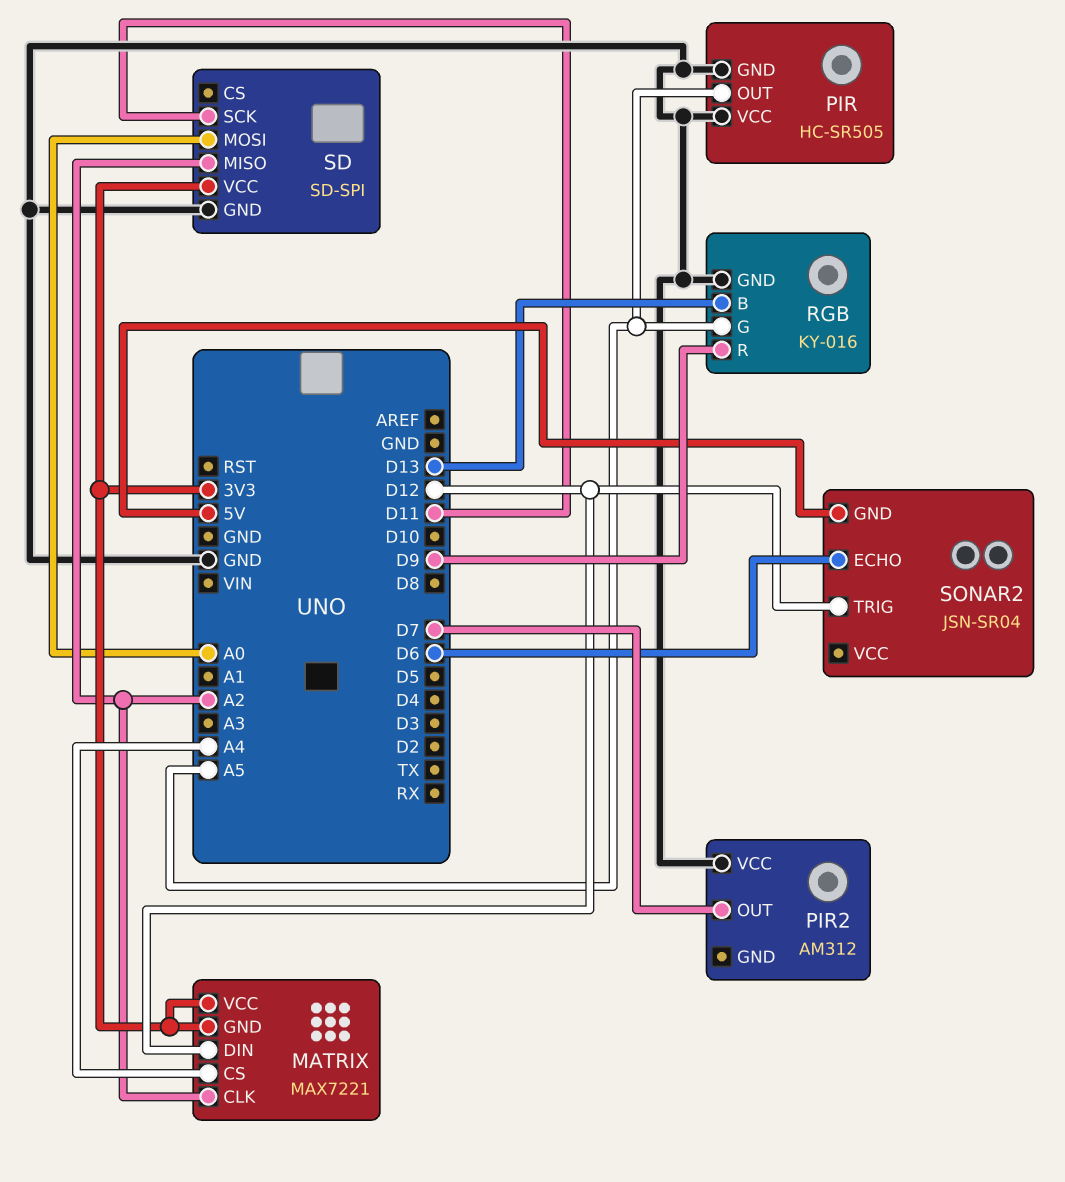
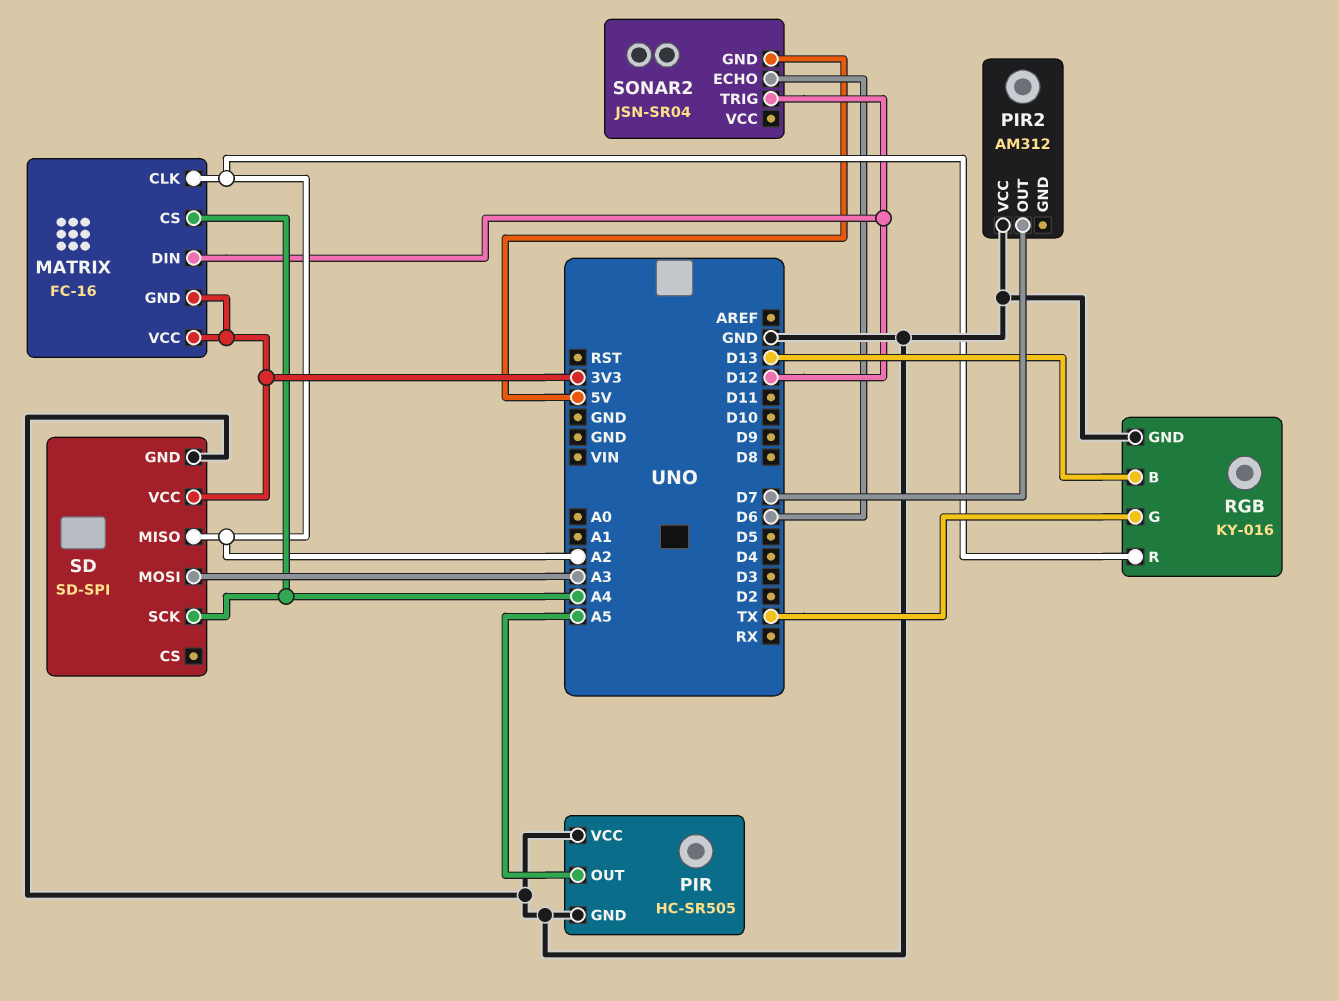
MATRIX: MAX7221 -> FC-16
RGB pin G: A5 -> TX
RGB pin R: D9 -> A2
SD pin MOSI: A0 -> A3
SD pin SCK: D11 -> A4

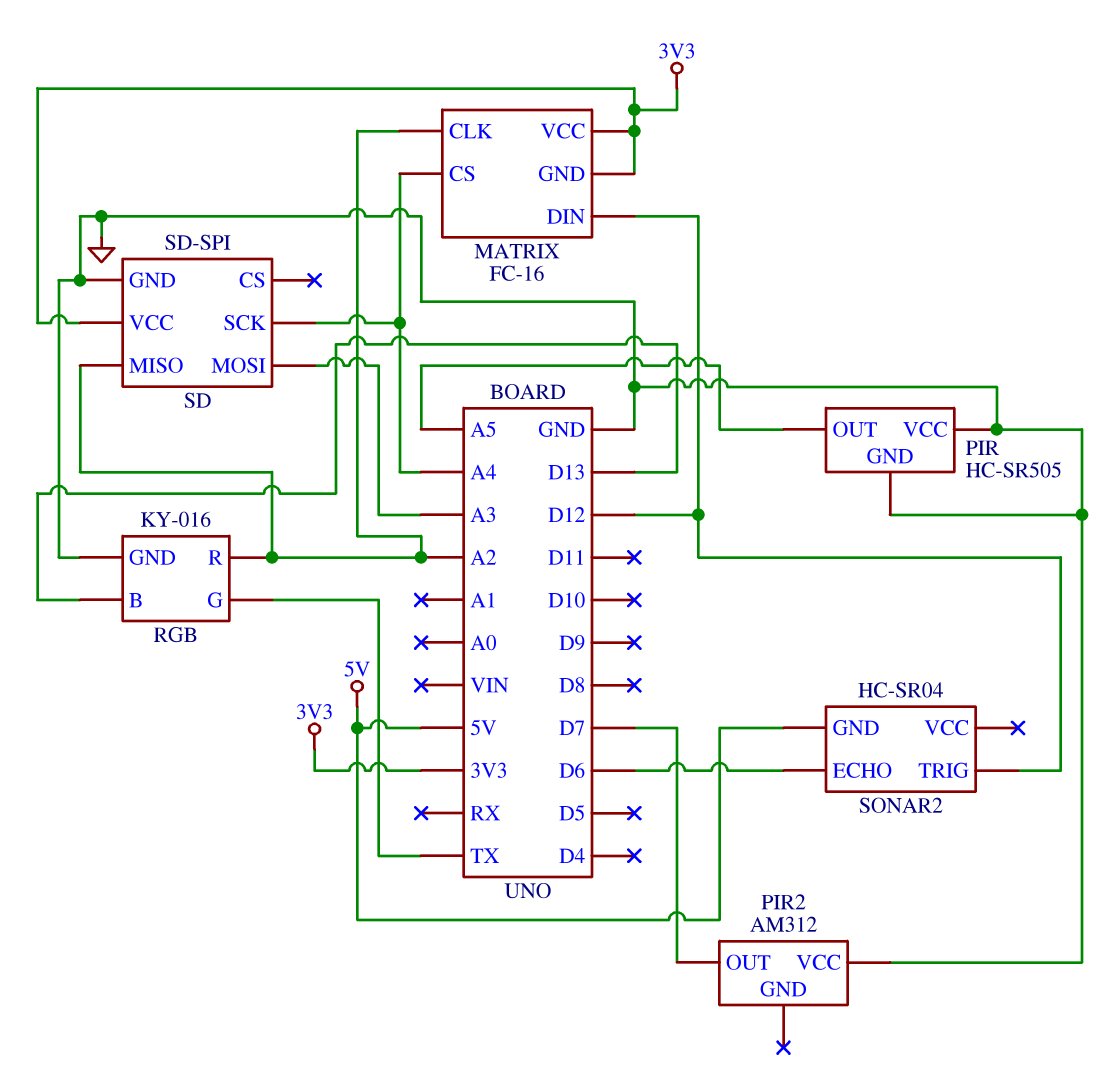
SONAR2: JSN-SR04 -> HC-SR04

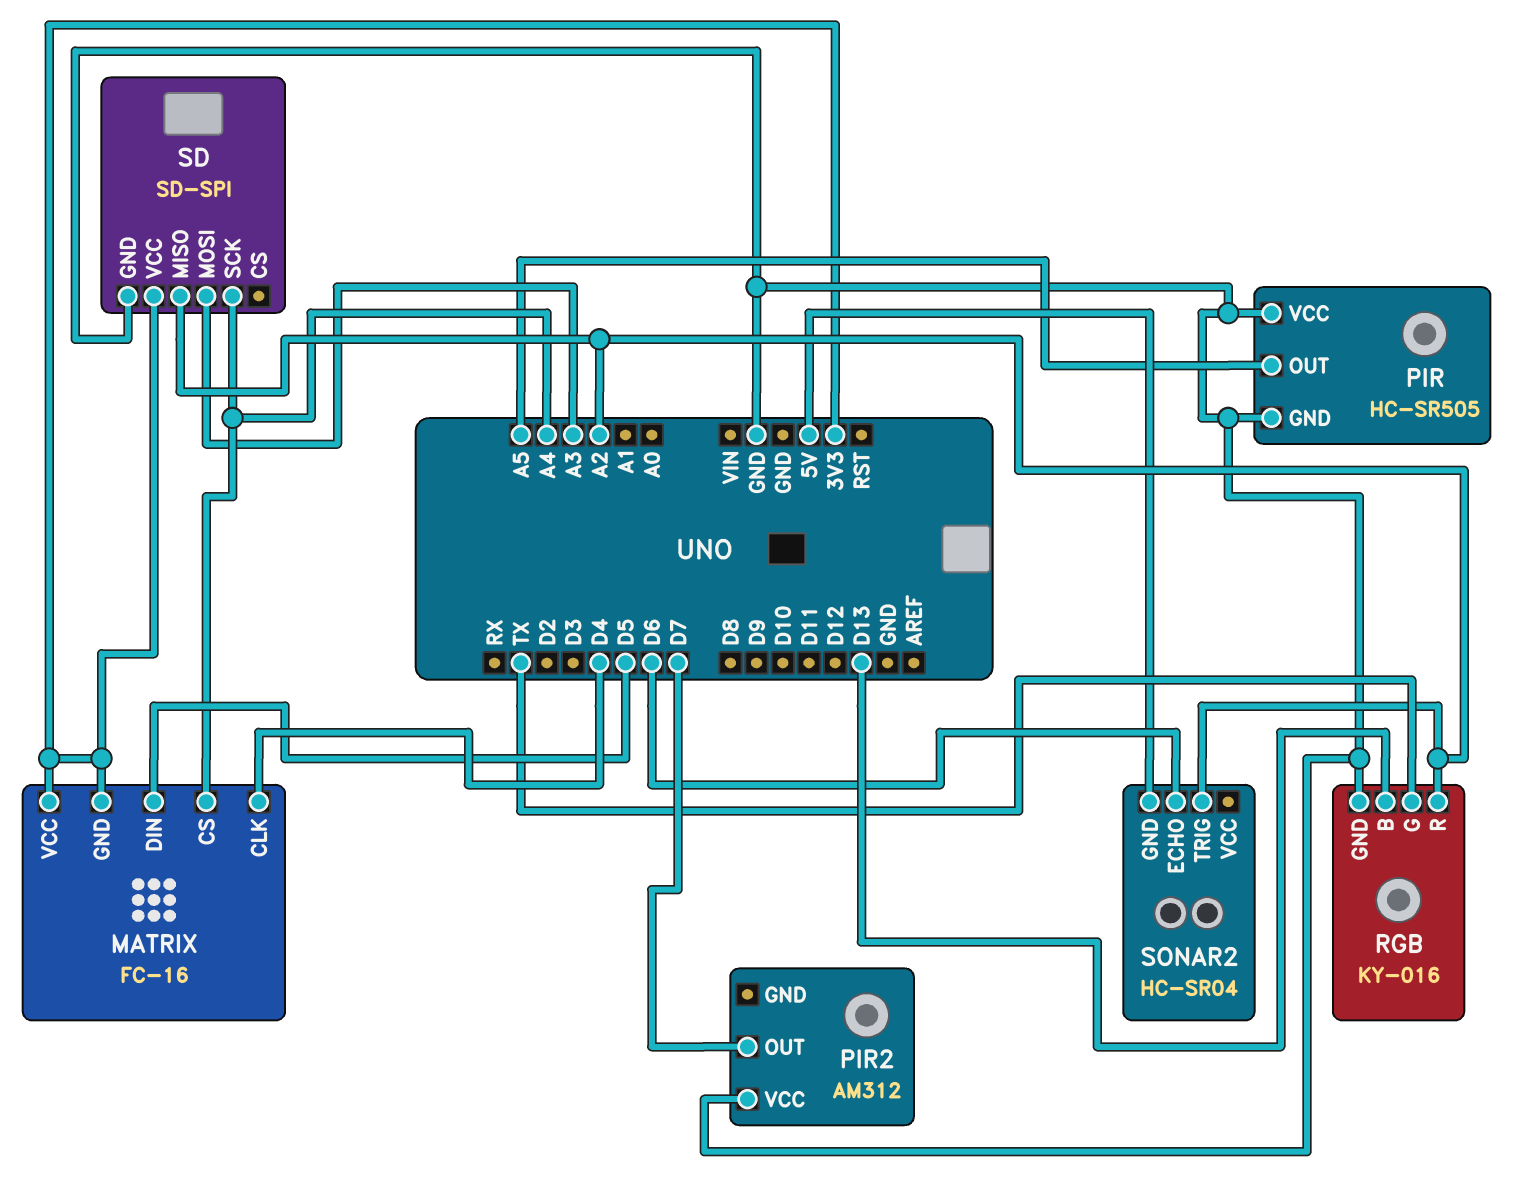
MATRIX pin CLK: A2 -> D4
MATRIX pin DIN: D12 -> D5
SONAR2 pin TRIG: D12 -> A2

